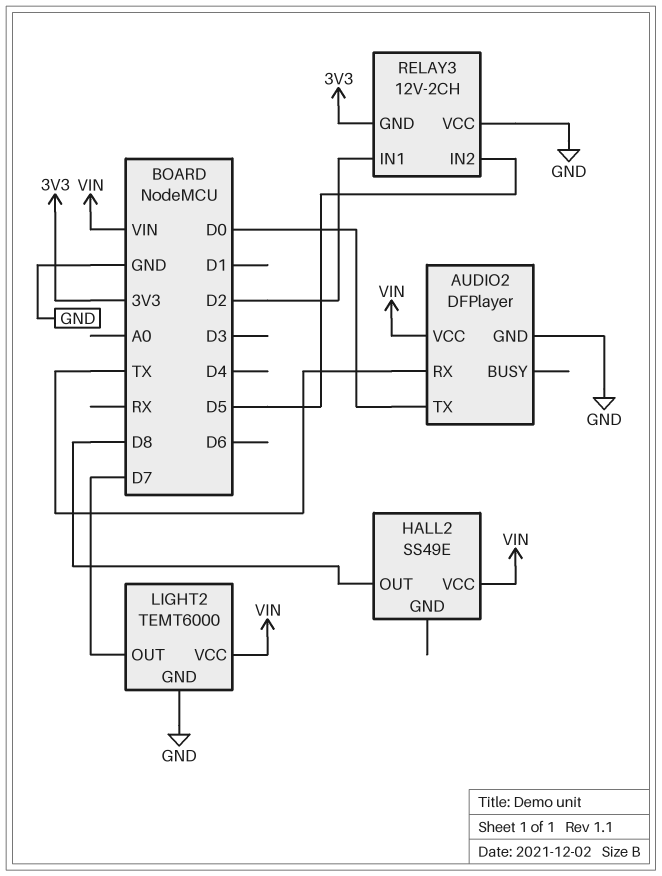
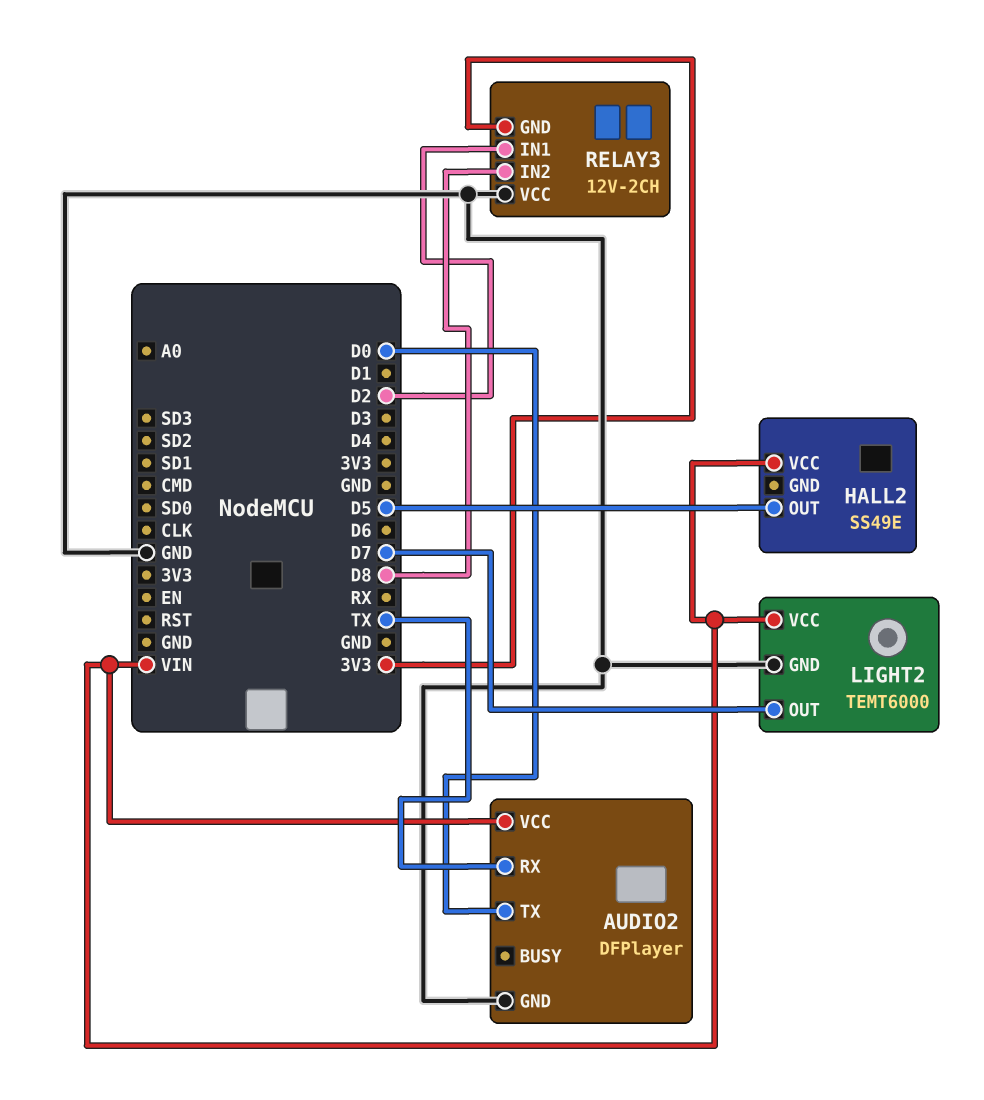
HALL2 pin OUT: D8 -> D5
RELAY3 pin IN2: D5 -> D8

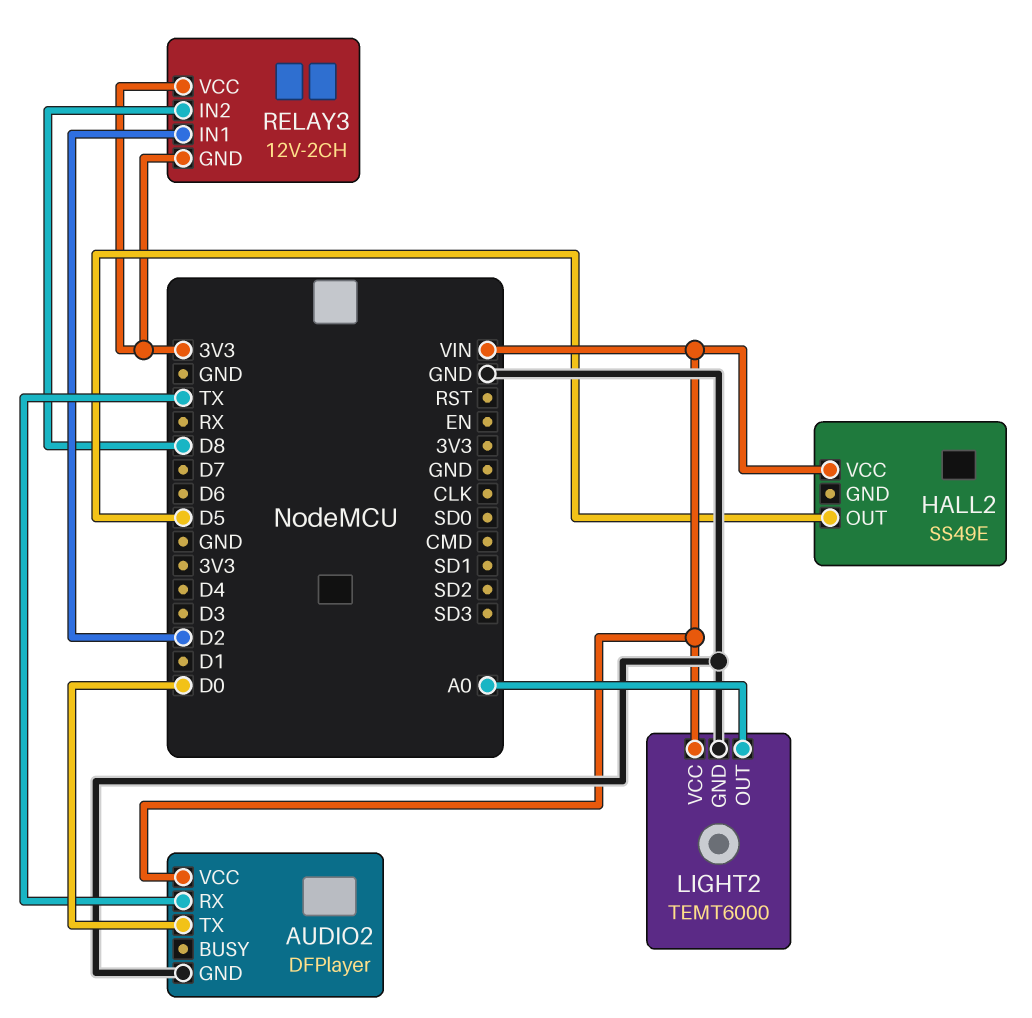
LIGHT2 pin OUT: D7 -> A0
RELAY3 pin VCC: GND -> 3V3

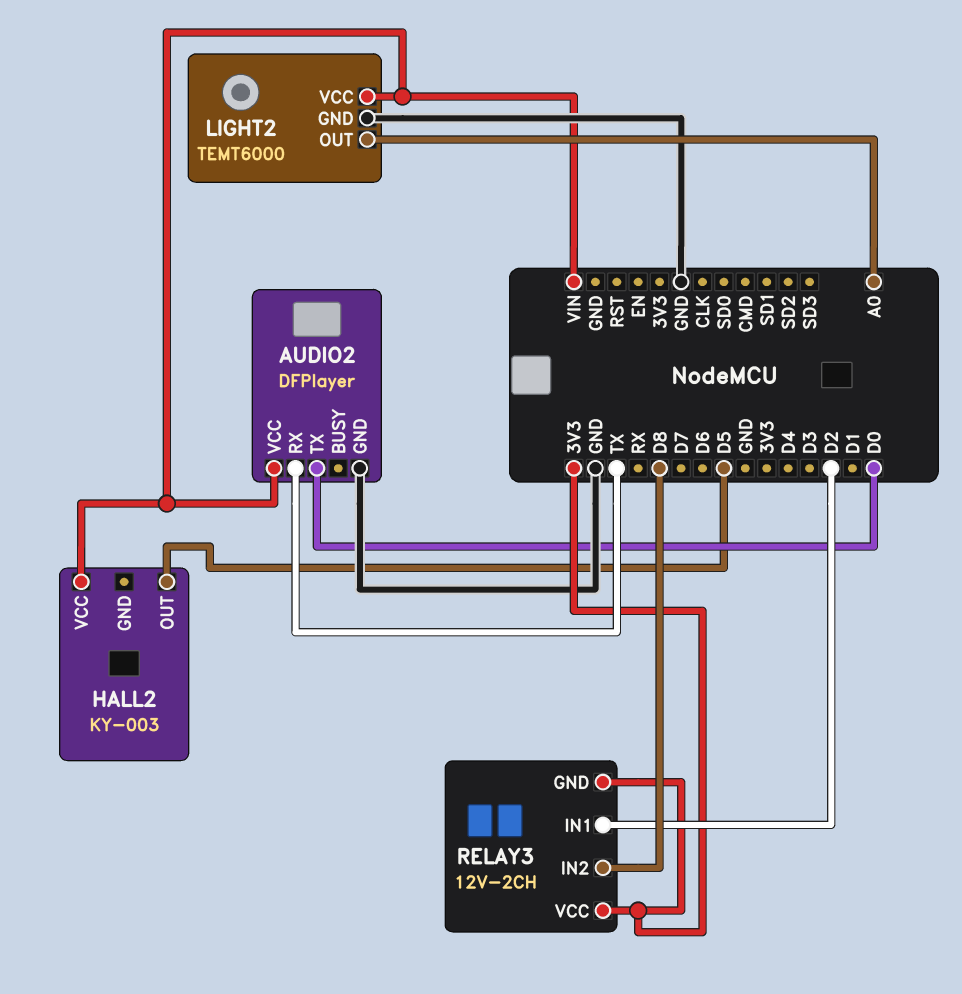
HALL2: SS49E -> KY-003

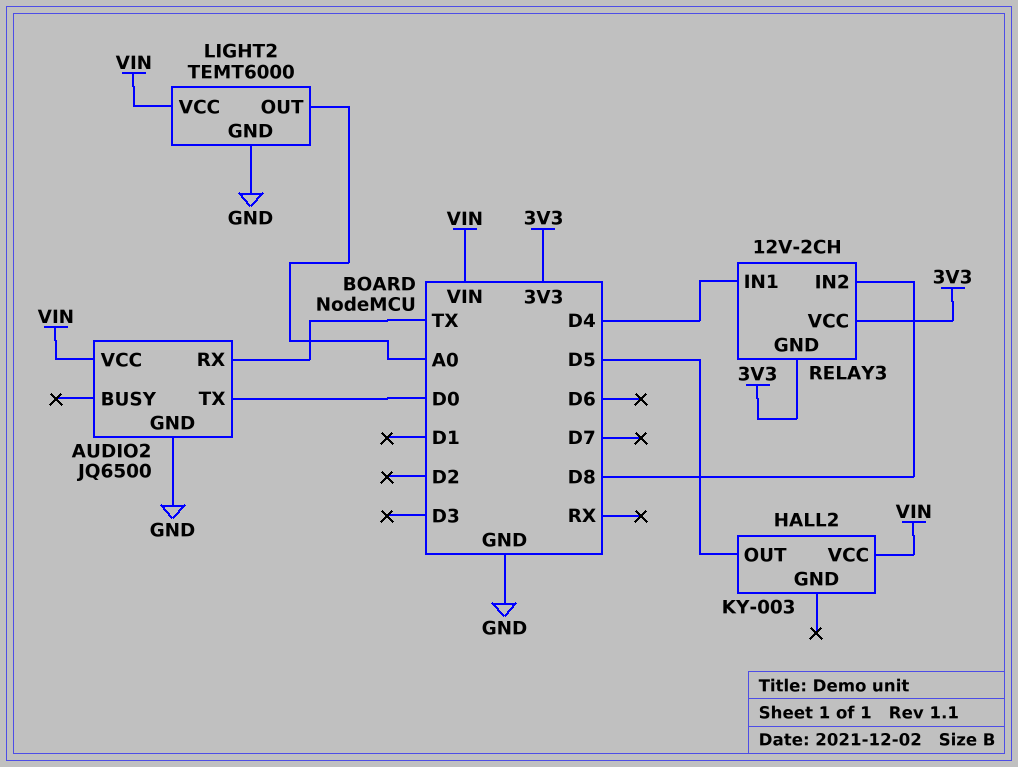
AUDIO2: DFPlayer -> JQ6500
RELAY3 pin IN1: D2 -> D4

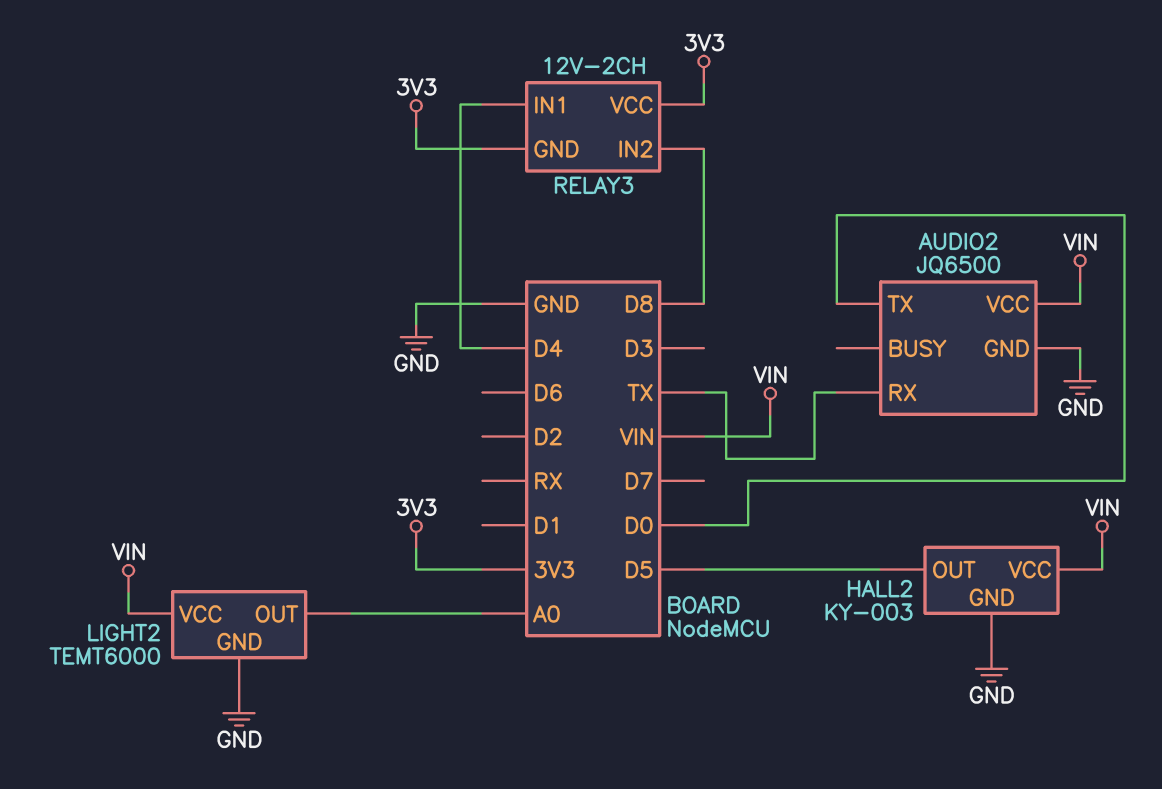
HALL2 pin GND: none -> GND

